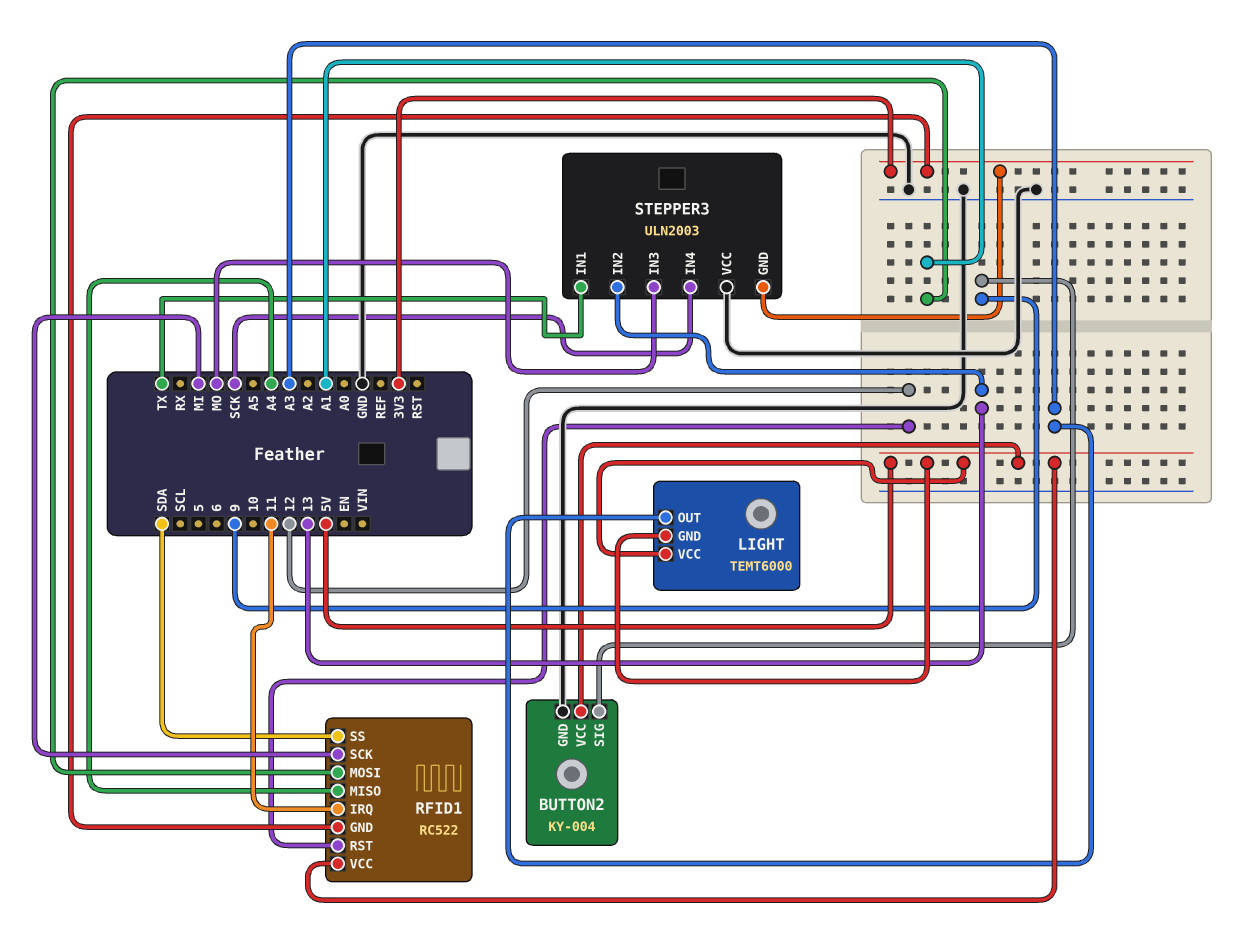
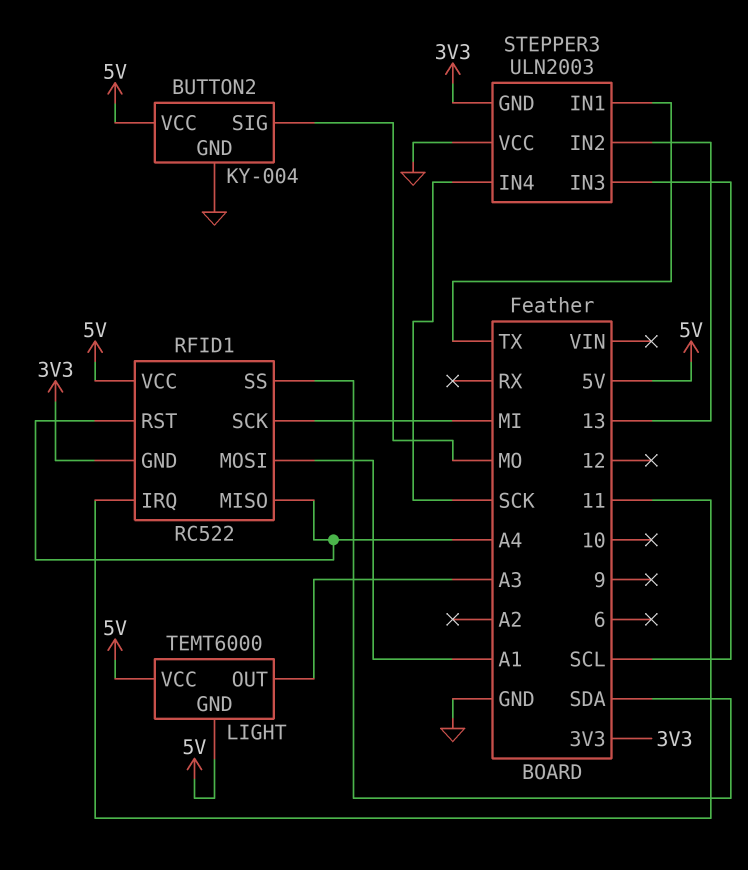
BUTTON2 pin SIG: 9 -> MO
RFID1 pin RST: 12 -> A4
STEPPER3 pin IN3: MO -> SCL

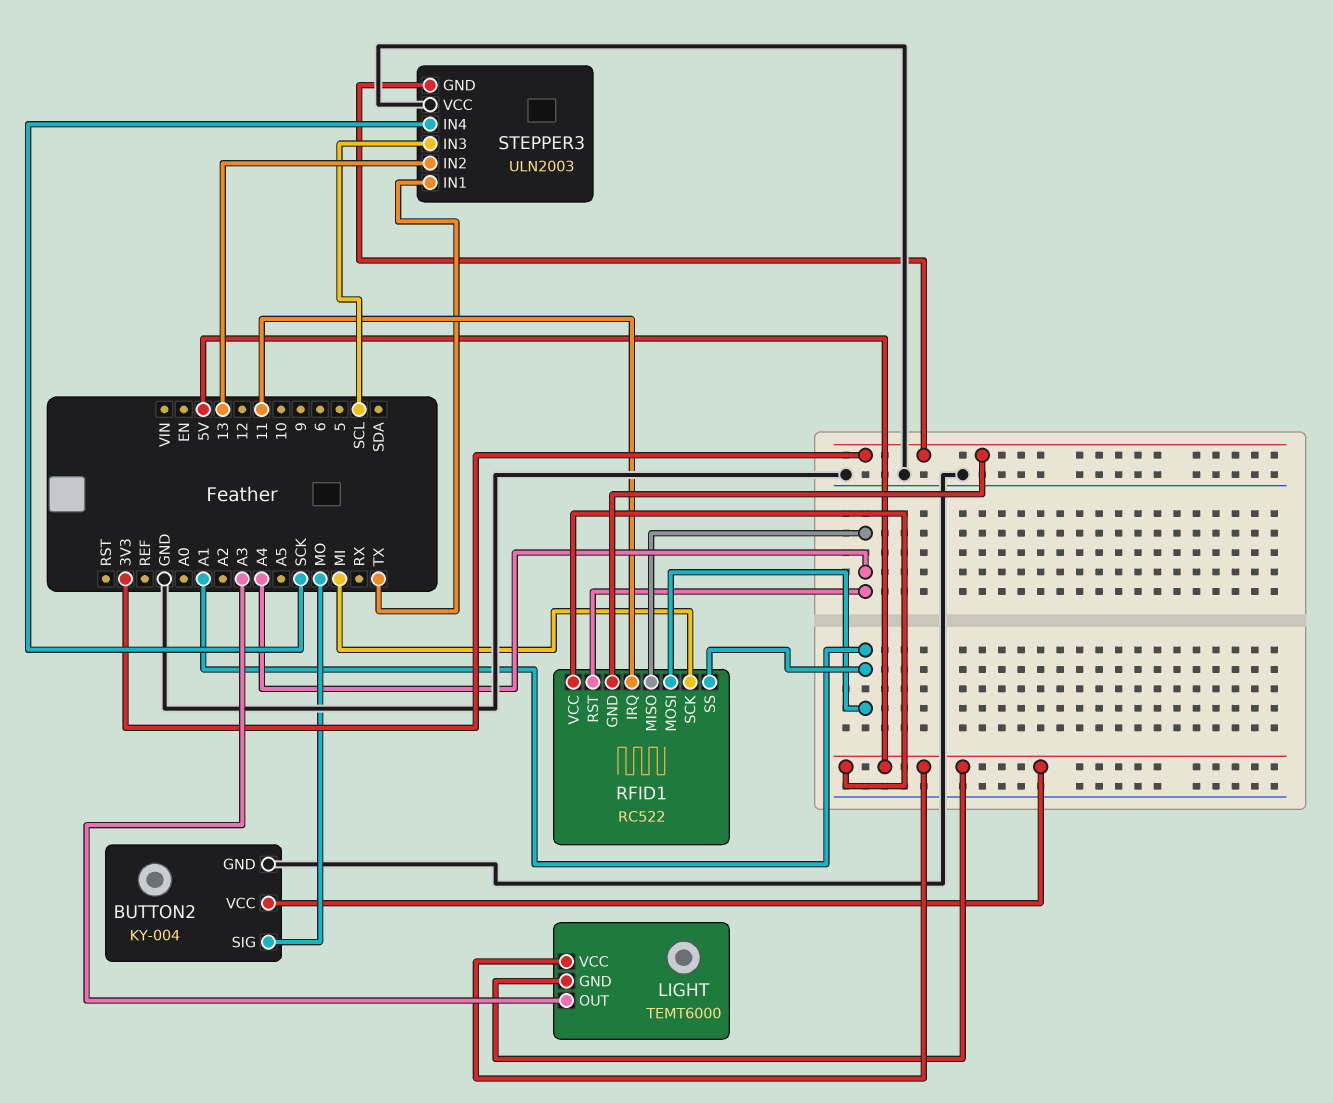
RFID1 pin SS: SDA -> A1

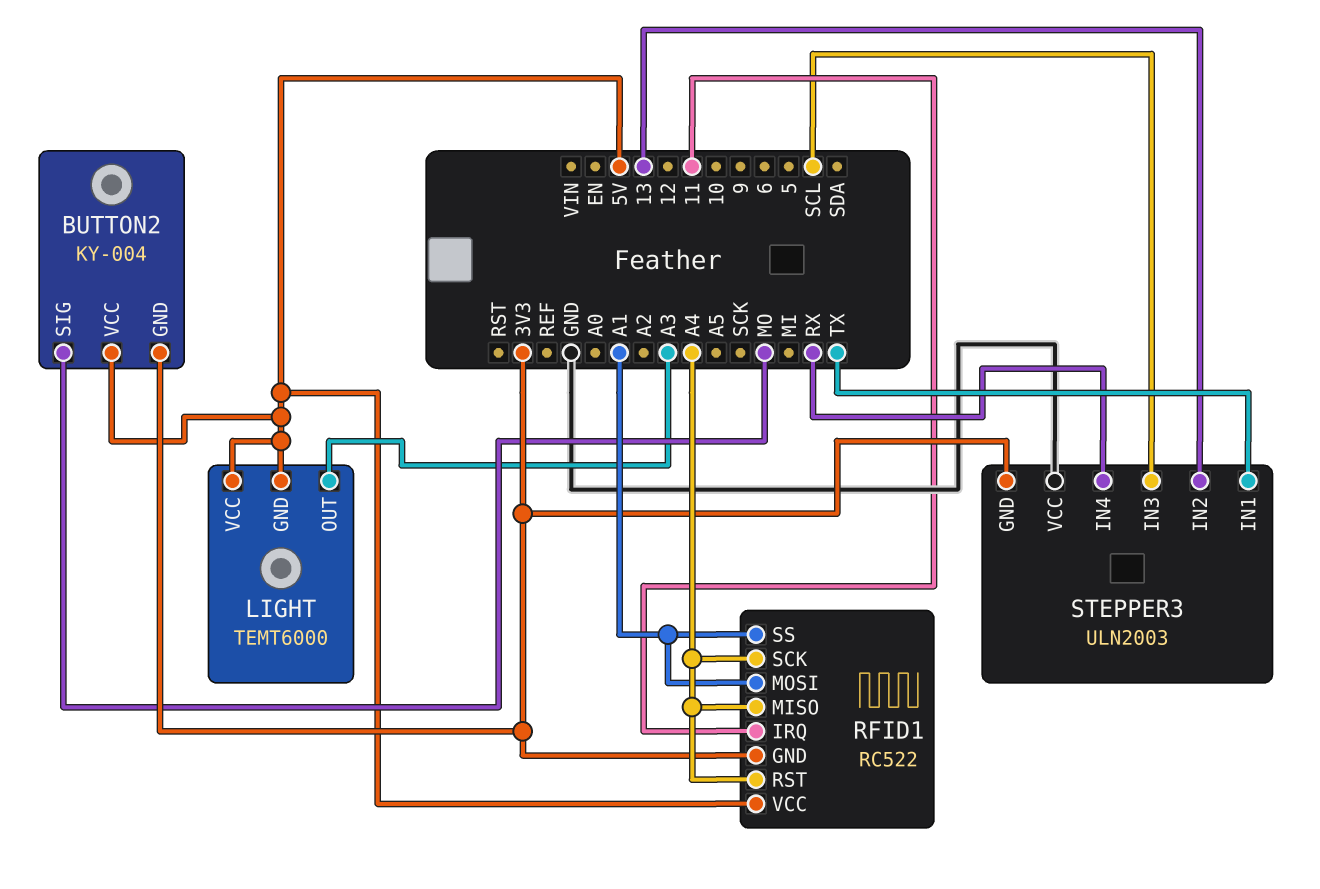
BUTTON2 pin GND: GND -> 3V3
RFID1 pin SCK: MI -> A4
STEPPER3 pin IN4: SCK -> RX

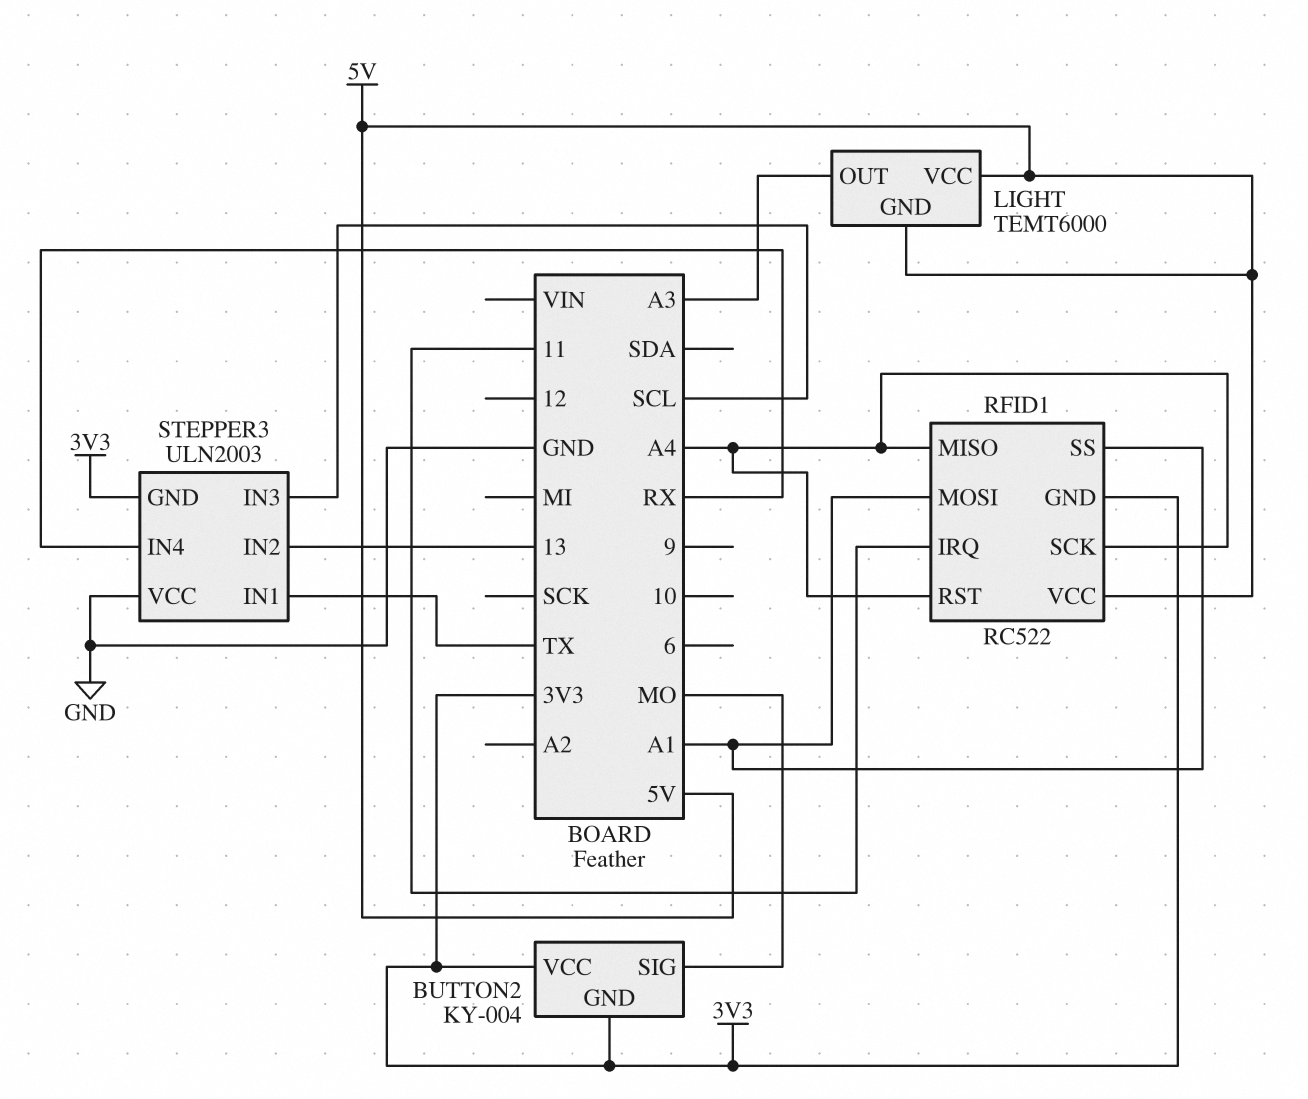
BUTTON2 pin VCC: 5V -> 3V3

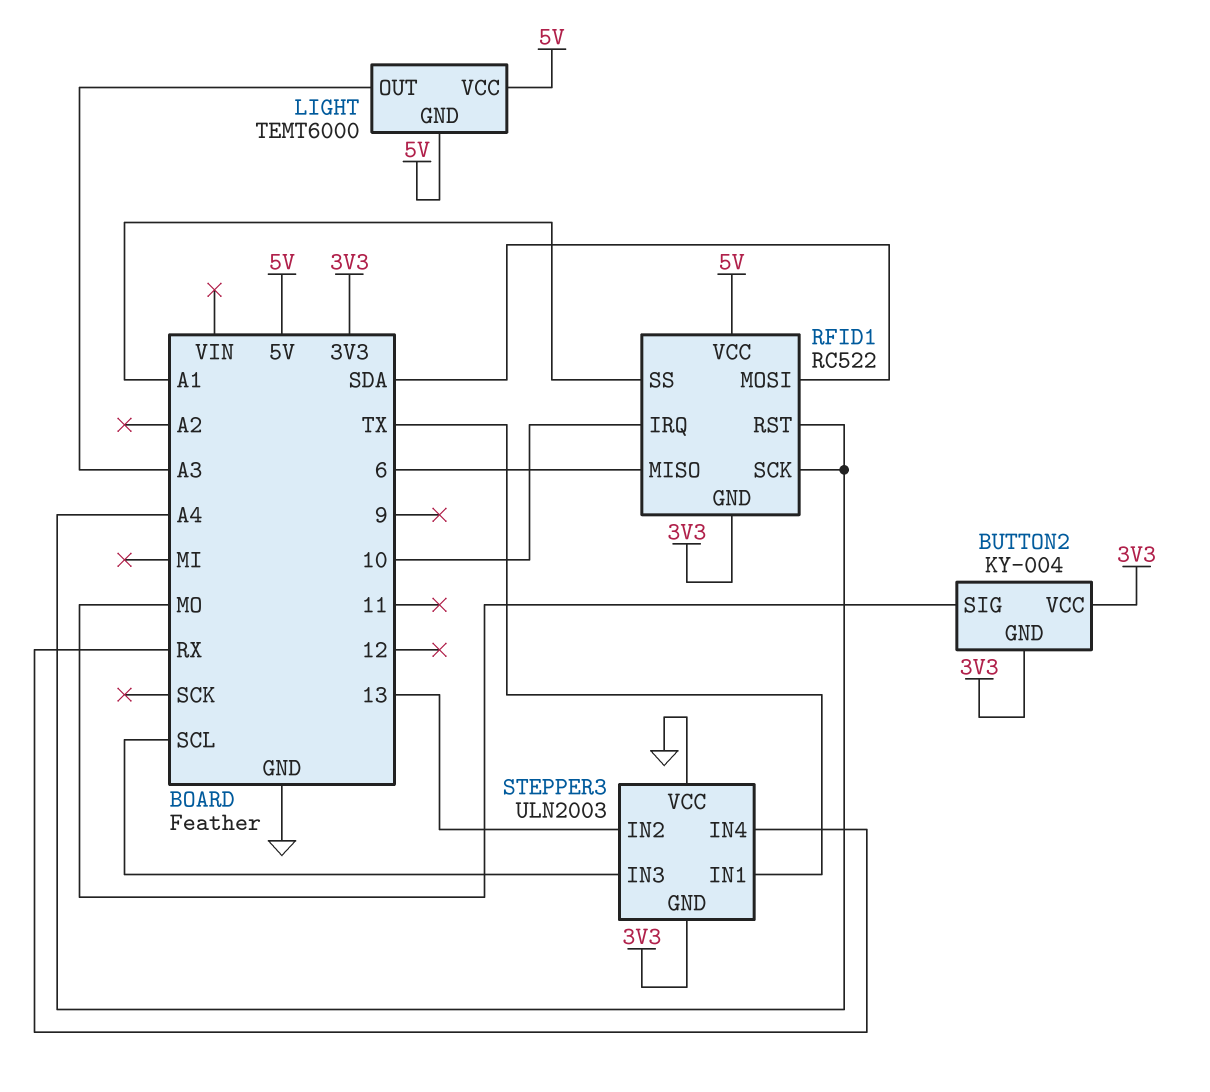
RFID1 pin IRQ: 11 -> 10
RFID1 pin MISO: A4 -> 6
RFID1 pin MOSI: A1 -> SDA

